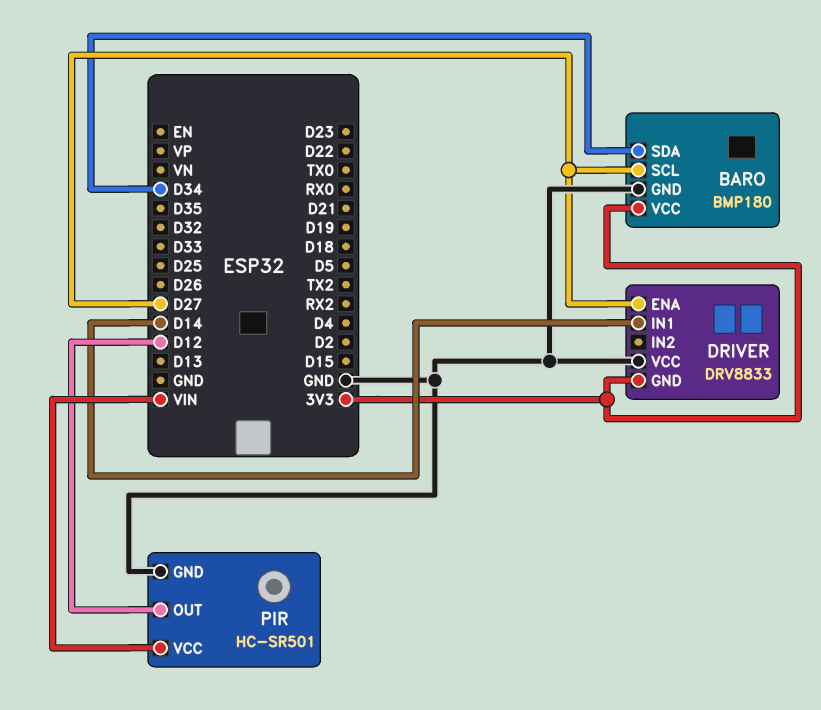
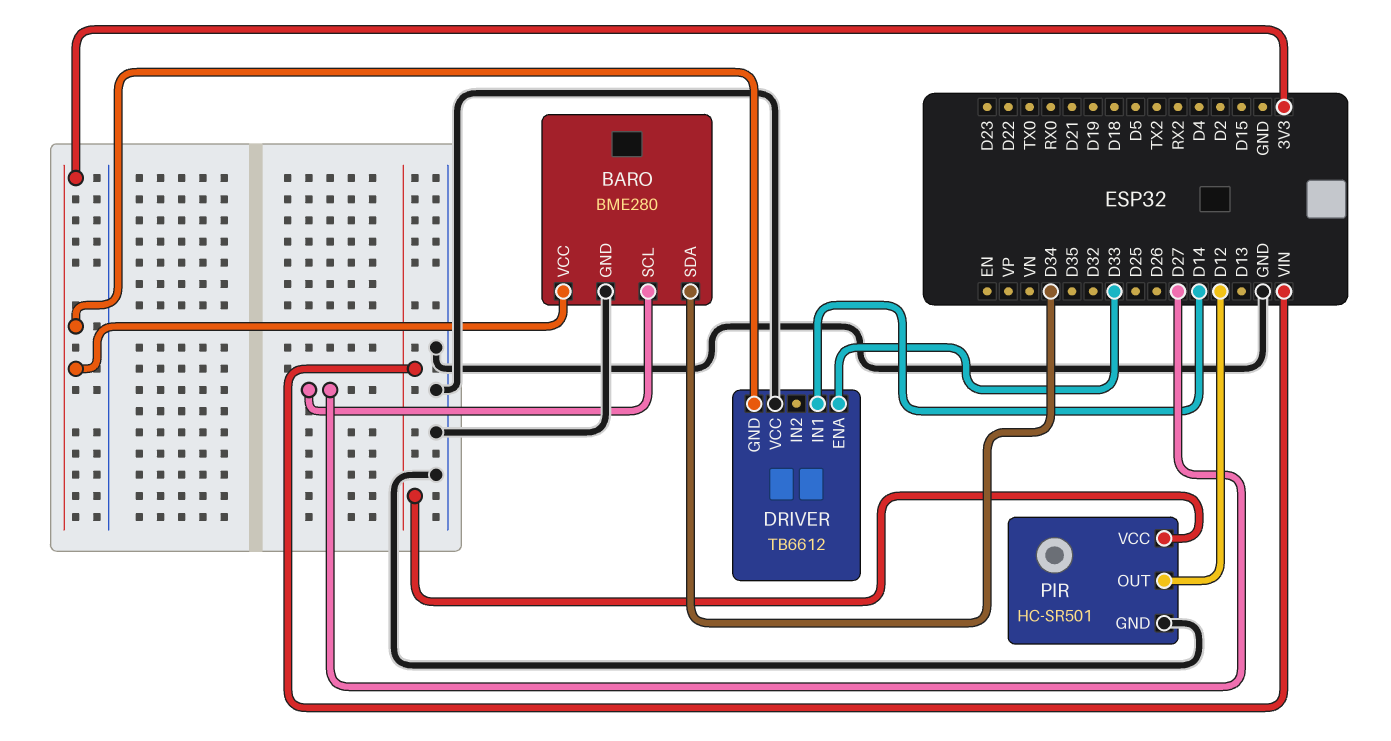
BARO: BMP180 -> BME280
DRIVER: DRV8833 -> TB6612
DRIVER pin ENA: D27 -> D33

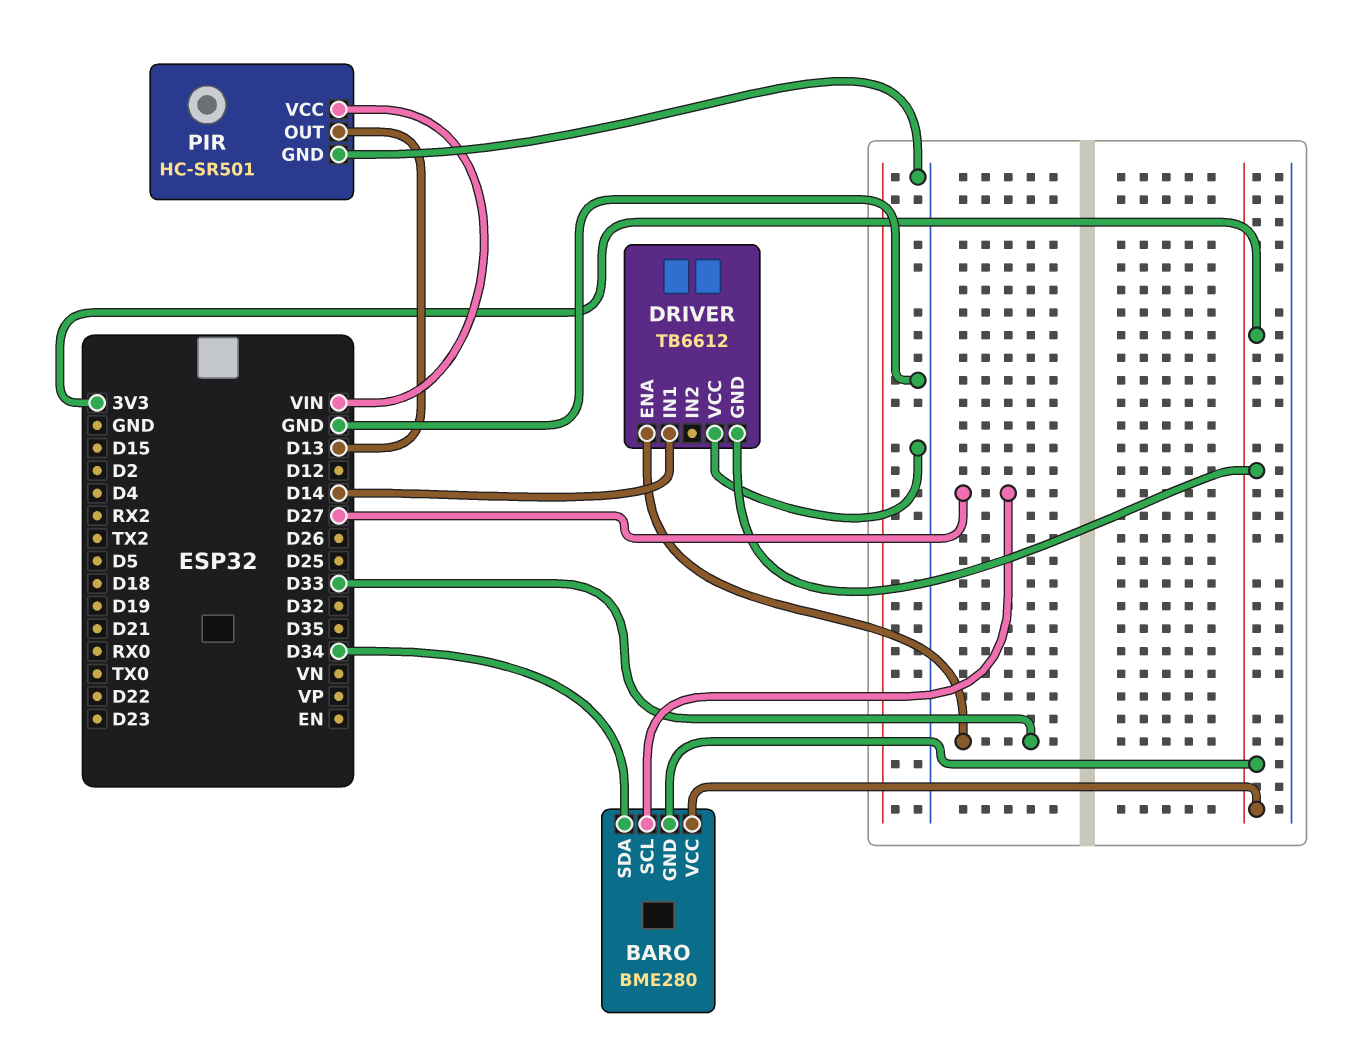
BARO pin GND: GND -> 3V3
PIR pin OUT: D12 -> D13

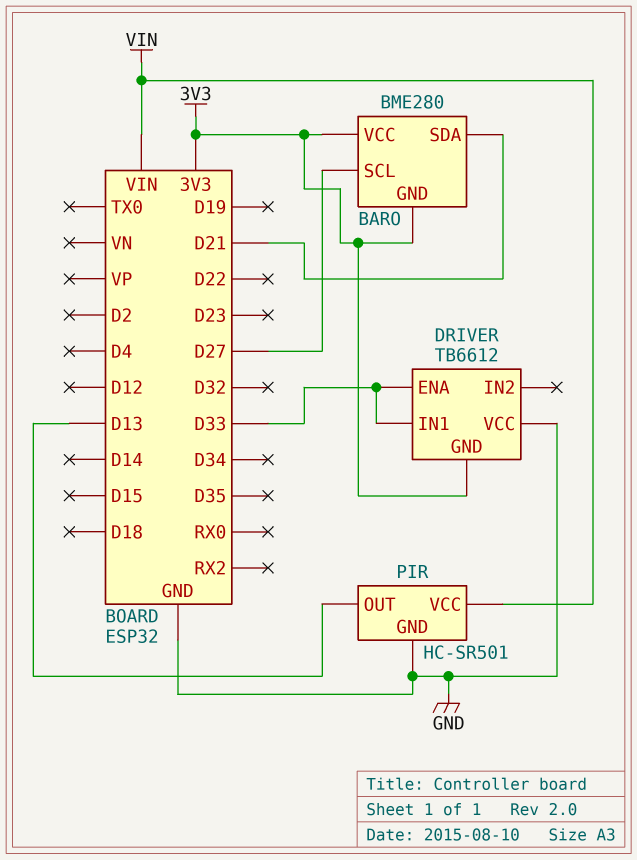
BARO pin SDA: D34 -> D21
DRIVER pin IN1: D14 -> D33

